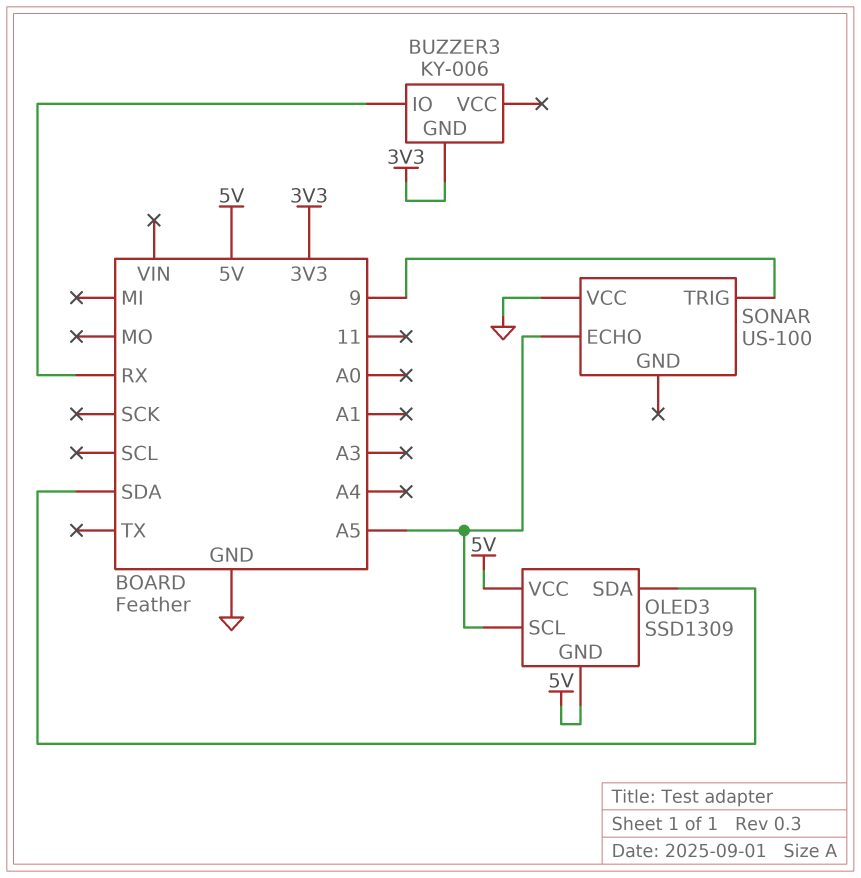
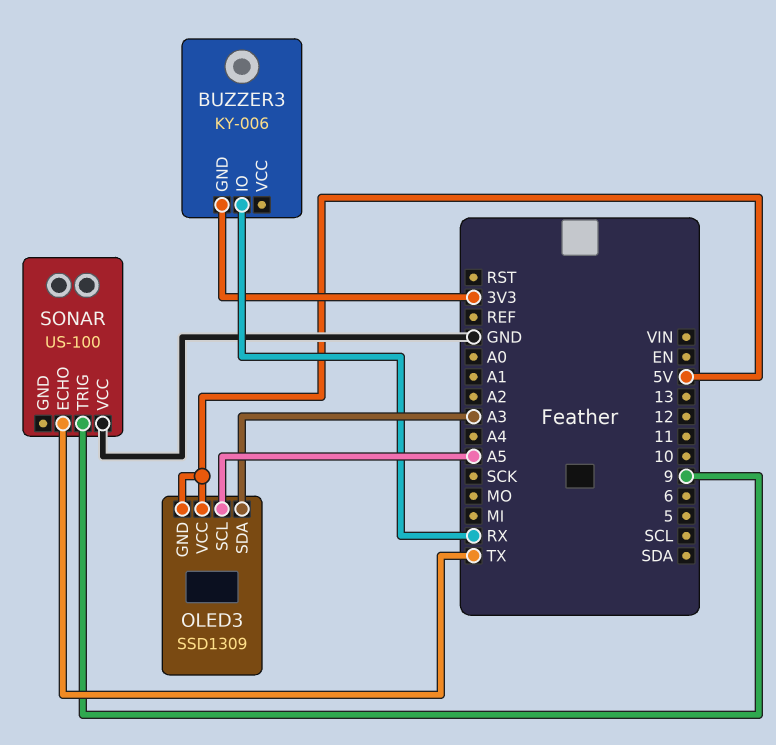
OLED3 pin SDA: SDA -> A3
SONAR pin ECHO: A5 -> TX

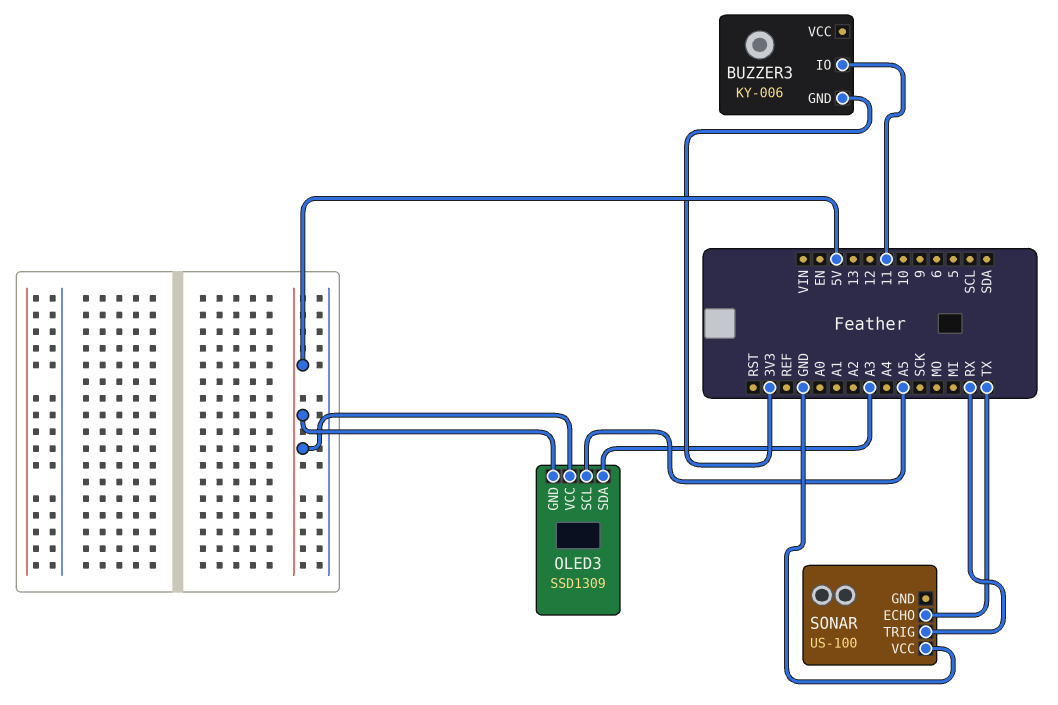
BUZZER3 pin IO: RX -> 11
SONAR pin TRIG: 9 -> RX

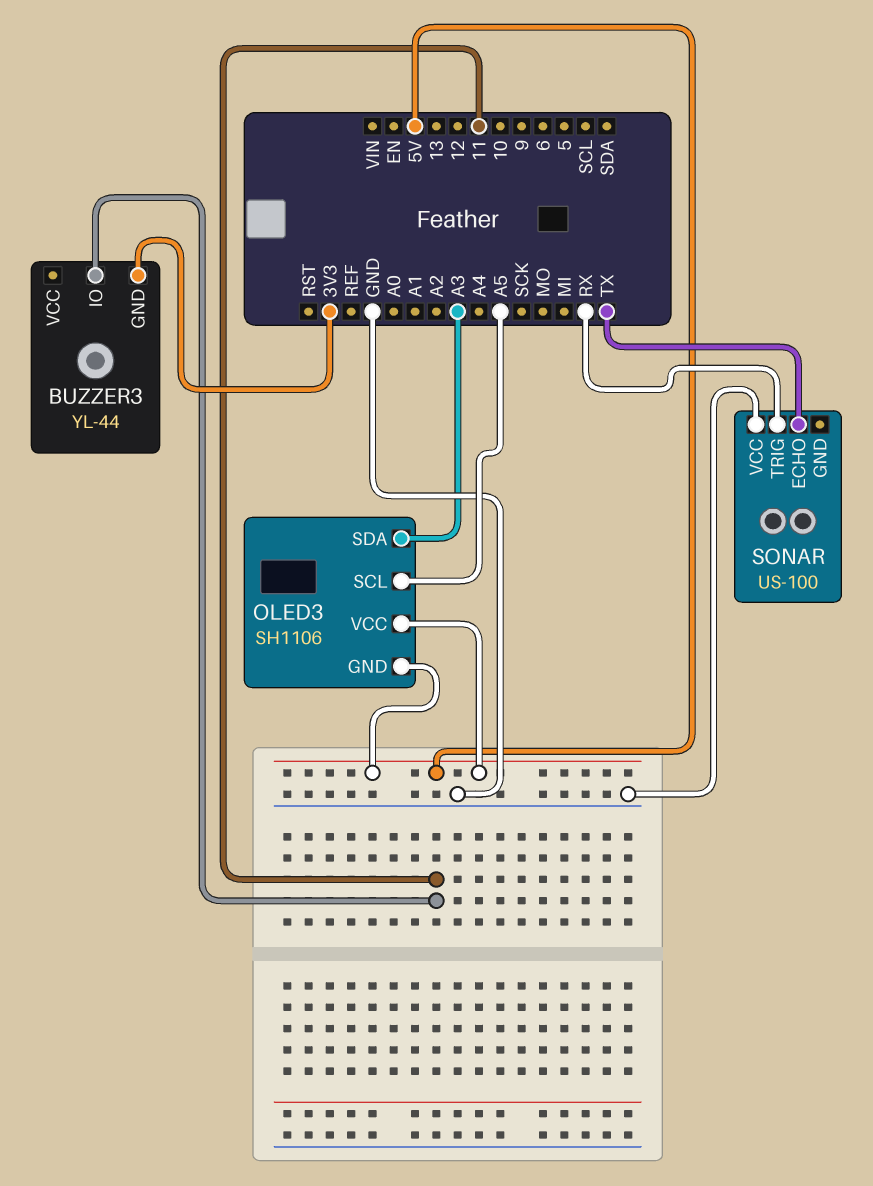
BUZZER3: KY-006 -> YL-44
OLED3: SSD1309 -> SH1106

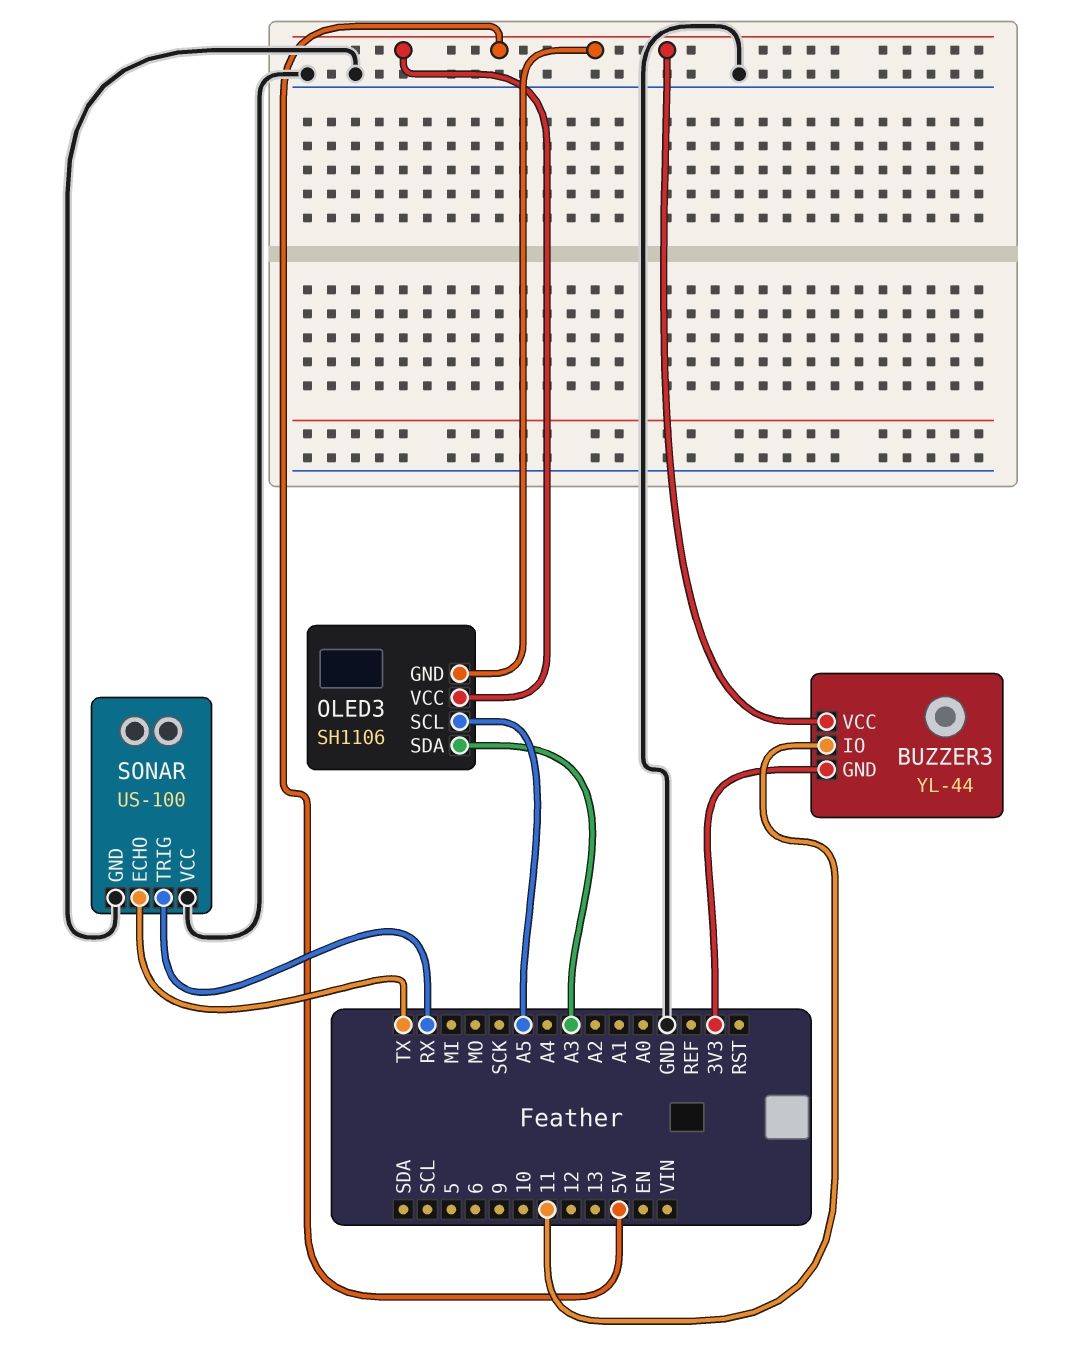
BUZZER3 pin VCC: none -> 5V
SONAR pin GND: none -> GND

